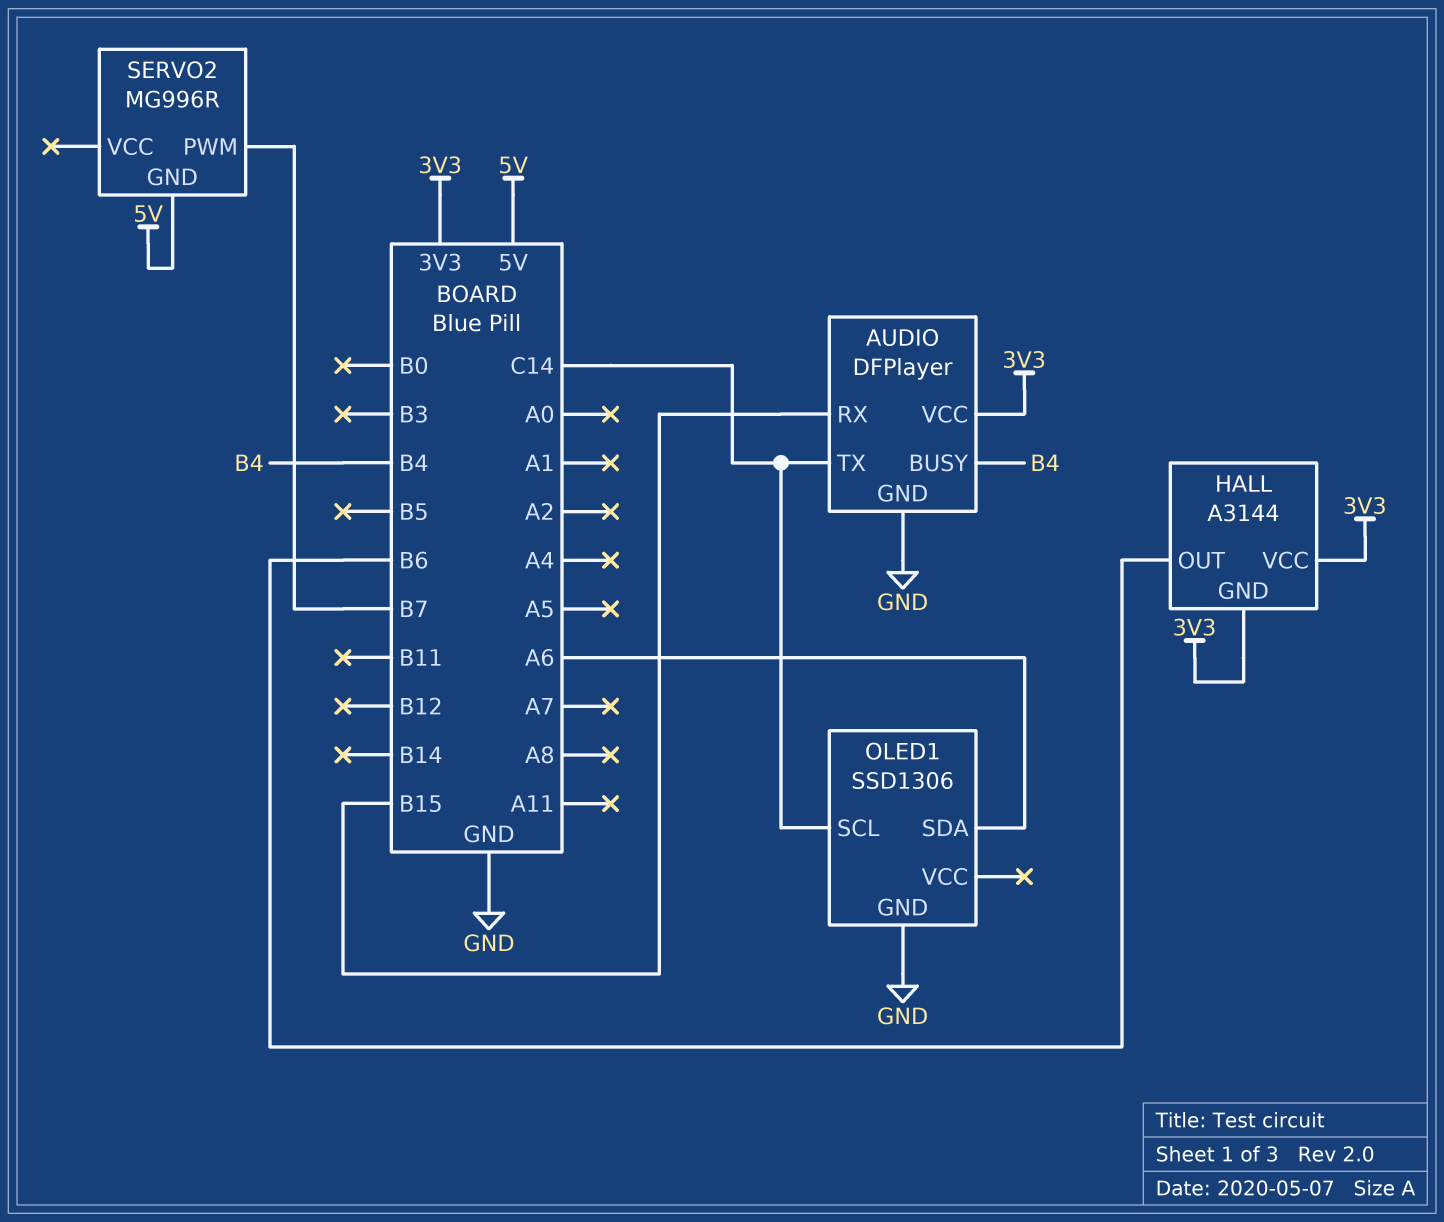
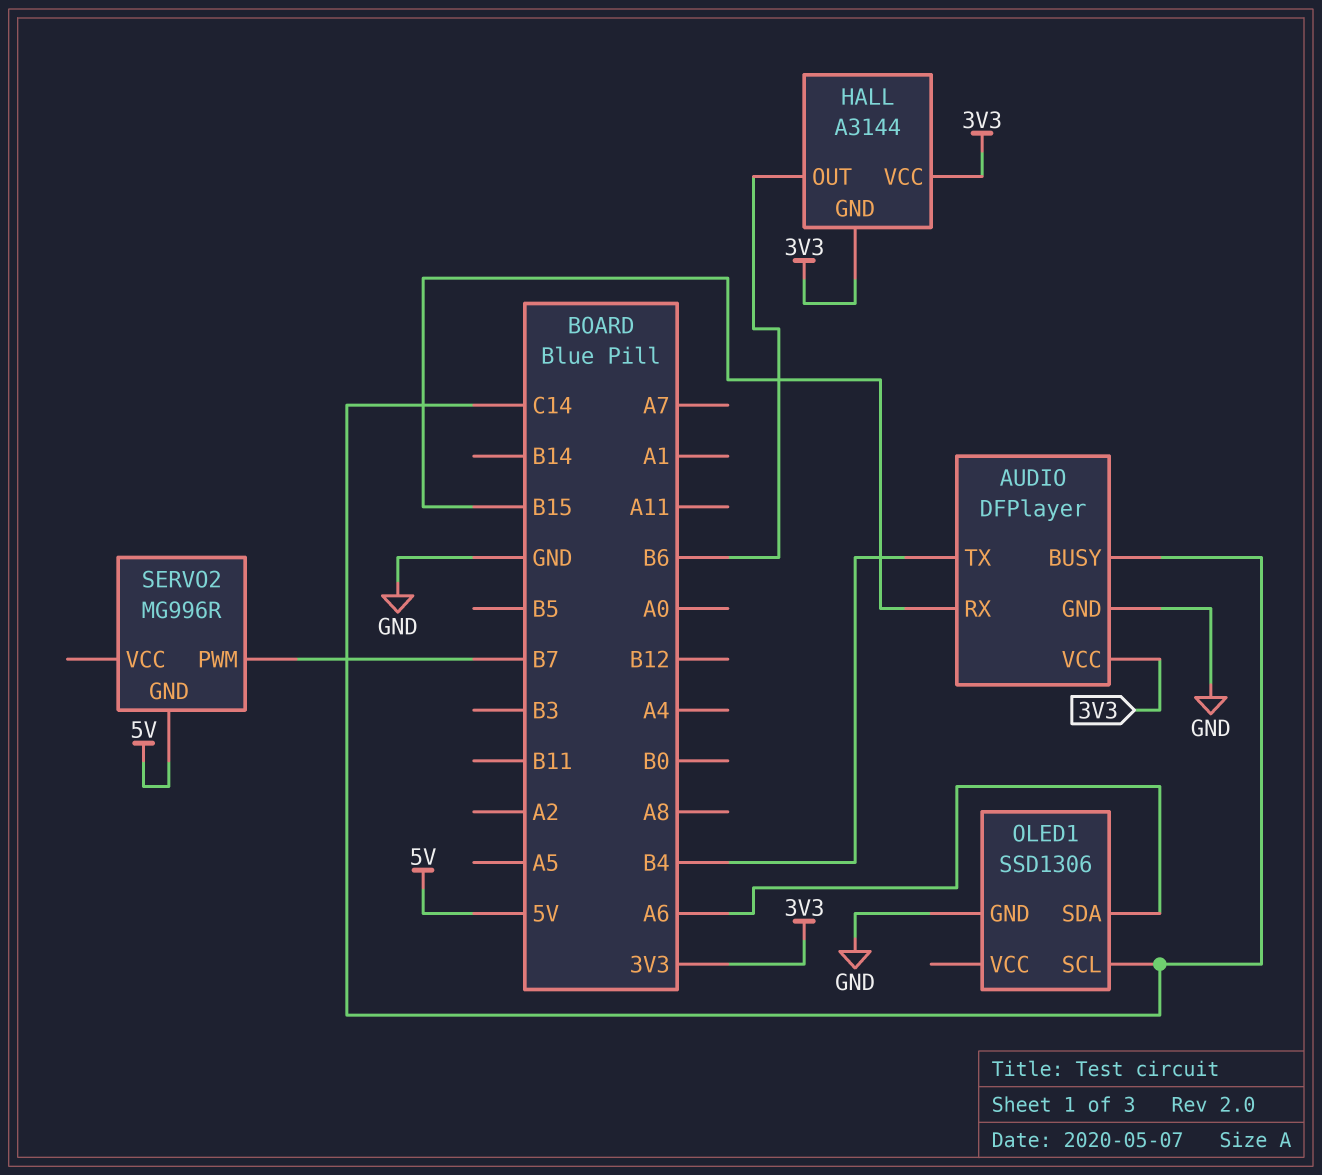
AUDIO pin BUSY: B4 -> C14
AUDIO pin TX: C14 -> B4

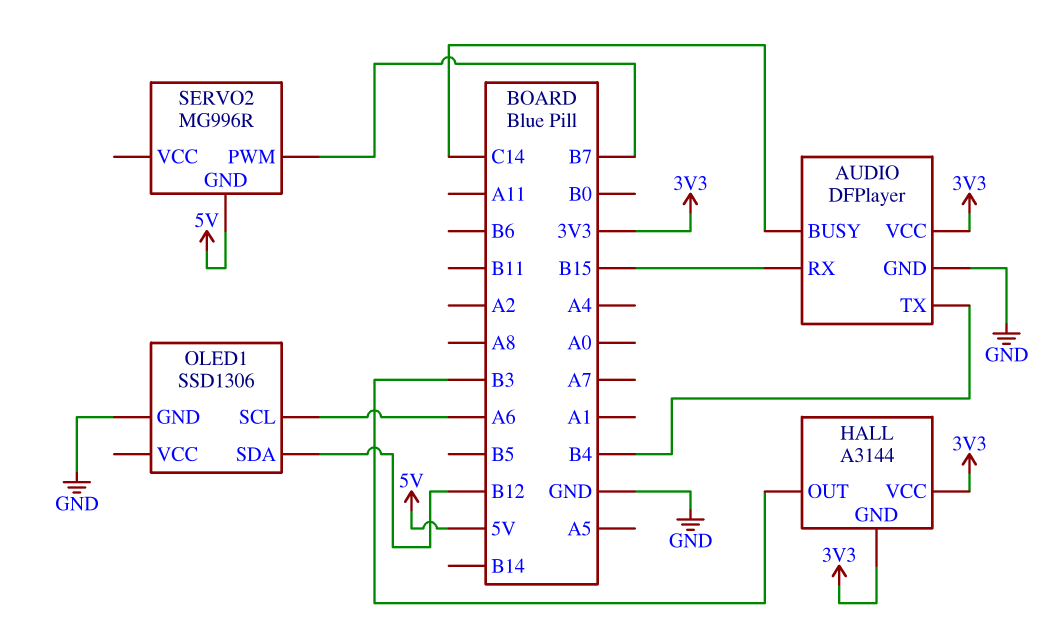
HALL pin OUT: B6 -> B3
OLED1 pin SCL: C14 -> A6
OLED1 pin SDA: A6 -> B12

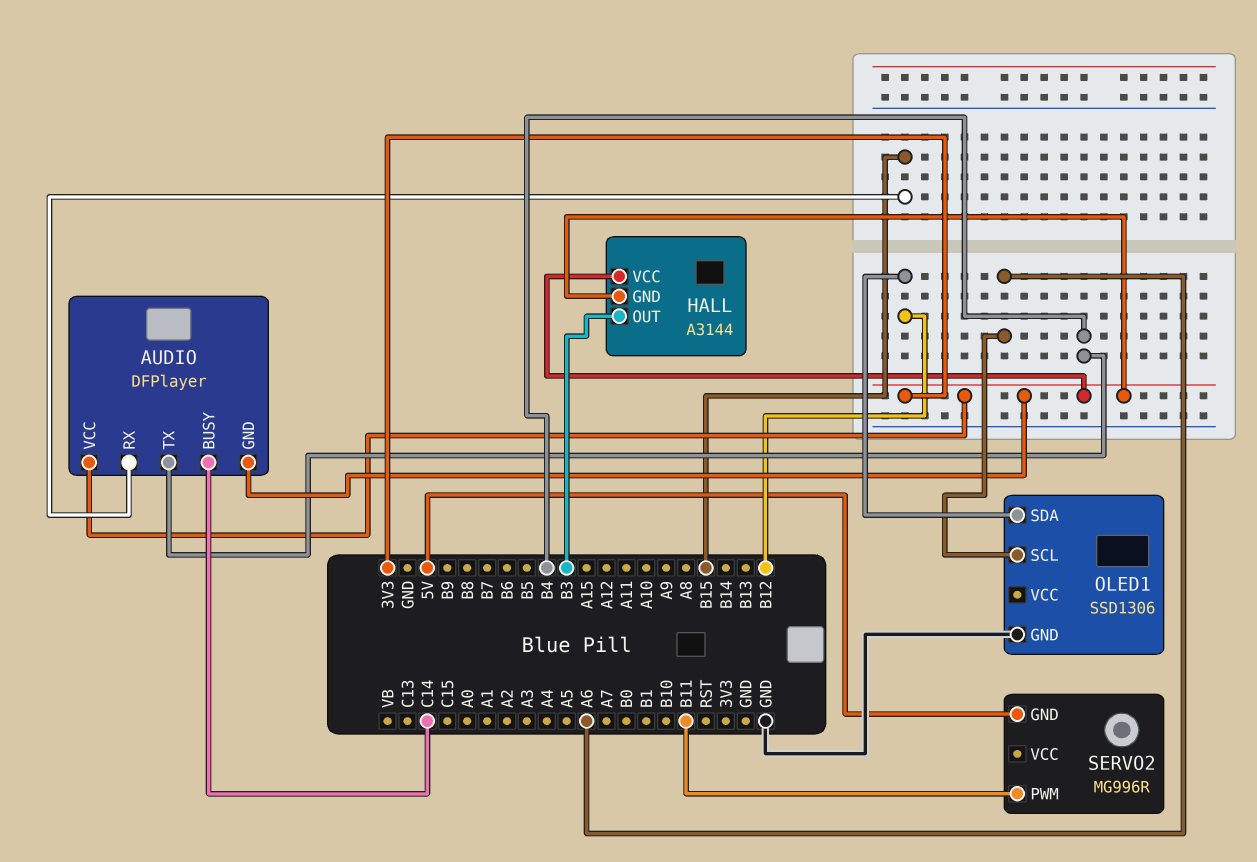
AUDIO pin GND: GND -> 3V3
SERVO2 pin PWM: B7 -> B11

